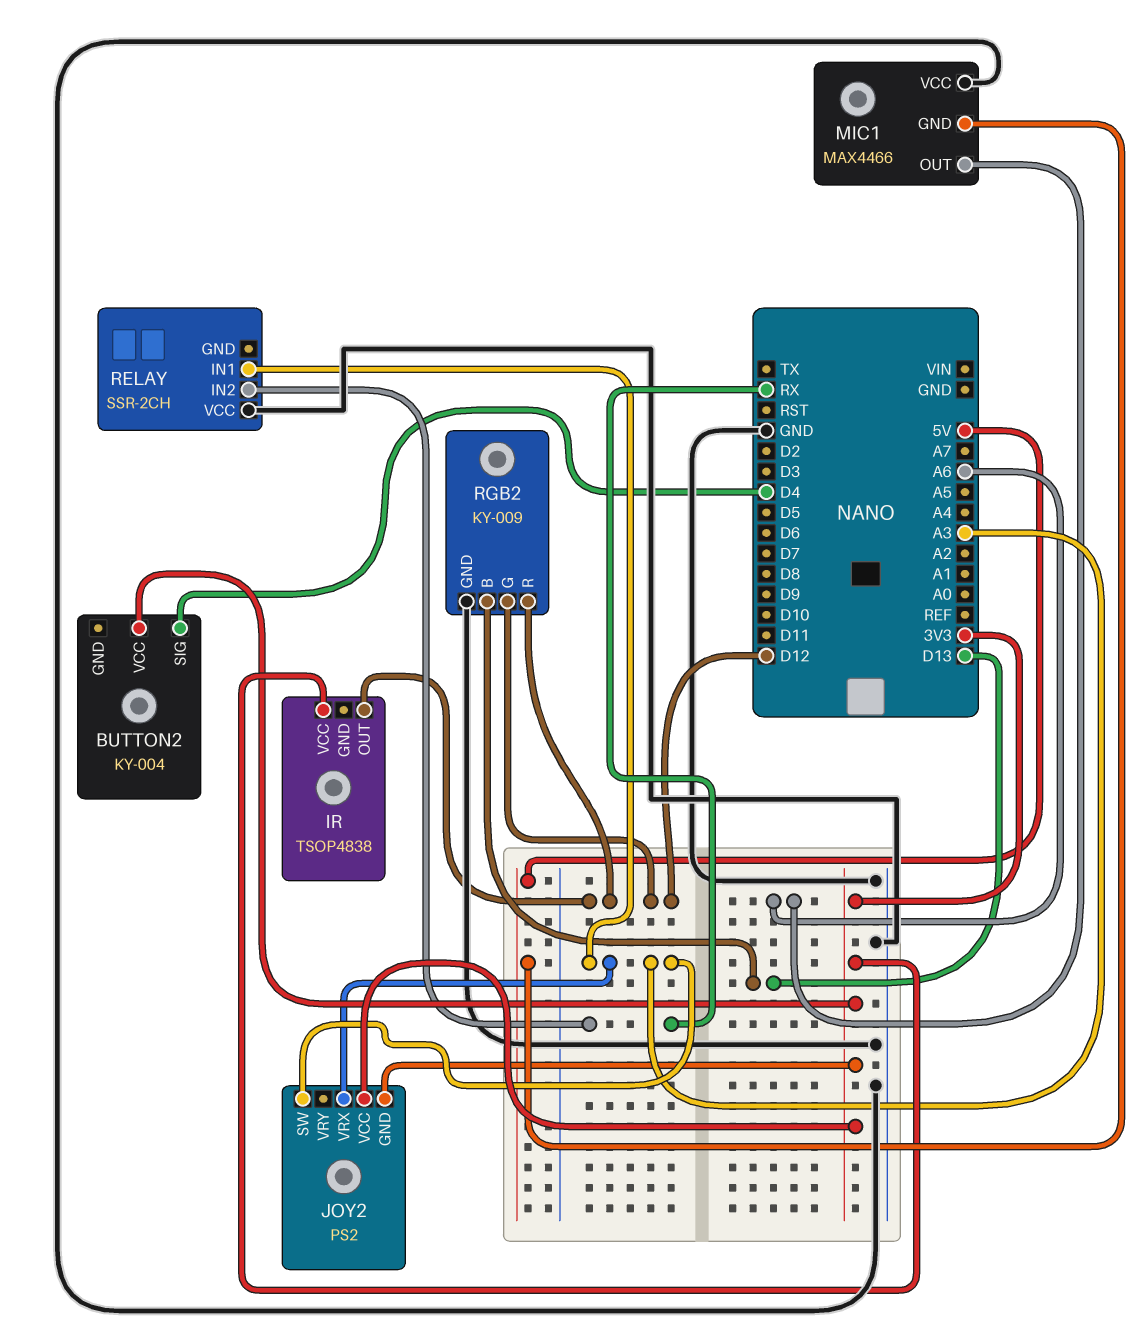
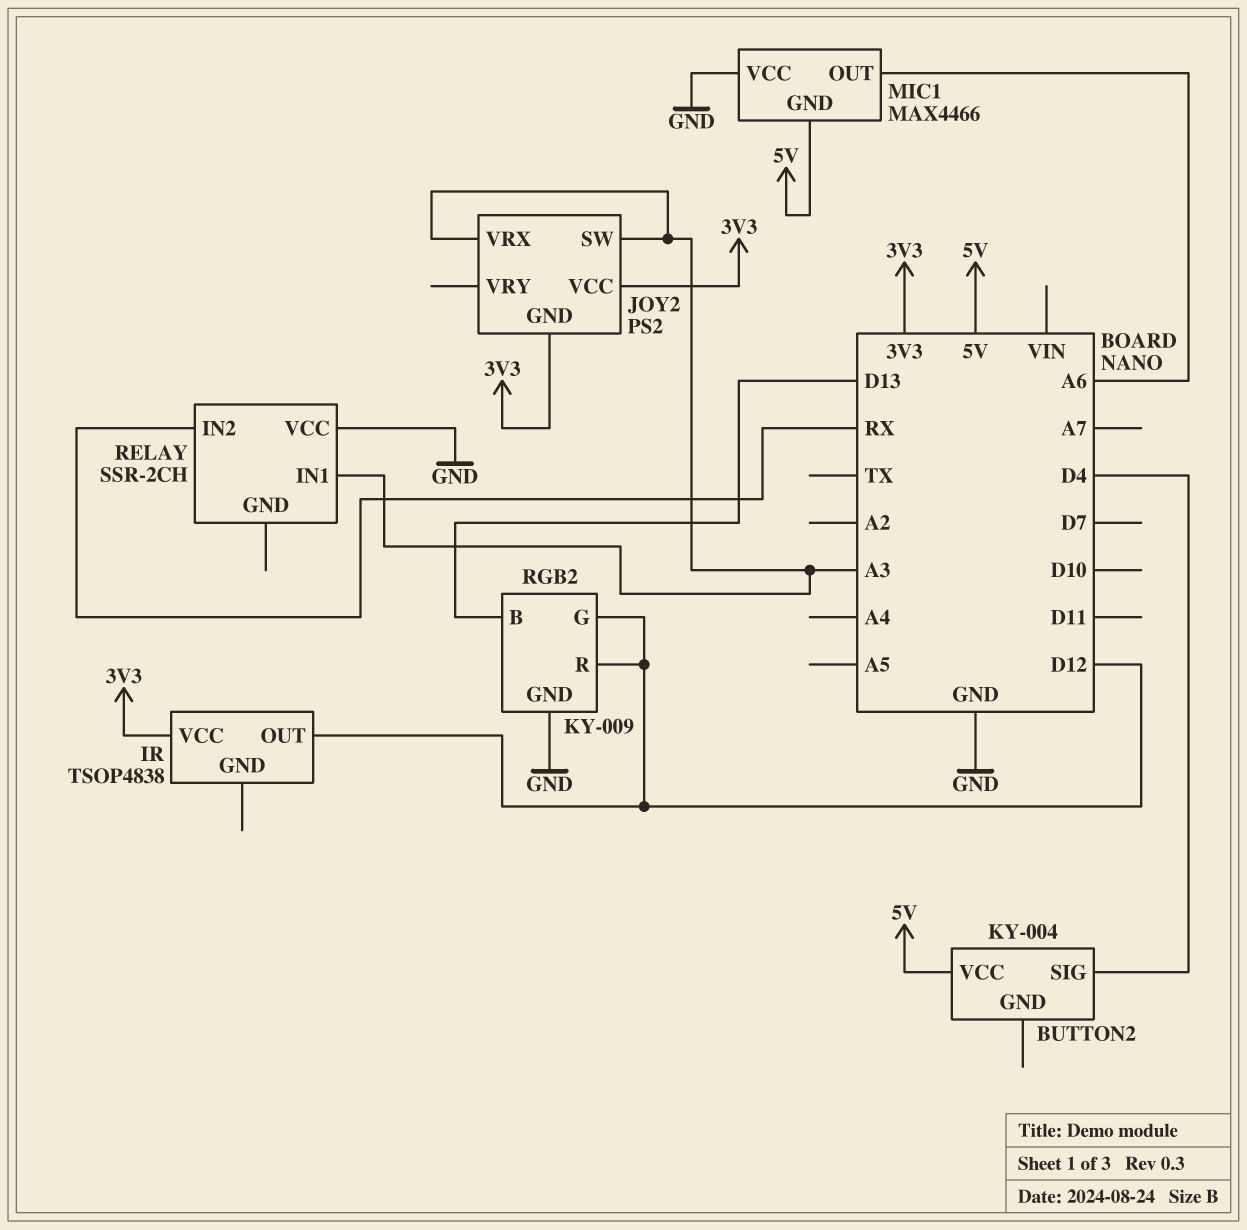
BUTTON2 pin VCC: 3V3 -> 5V

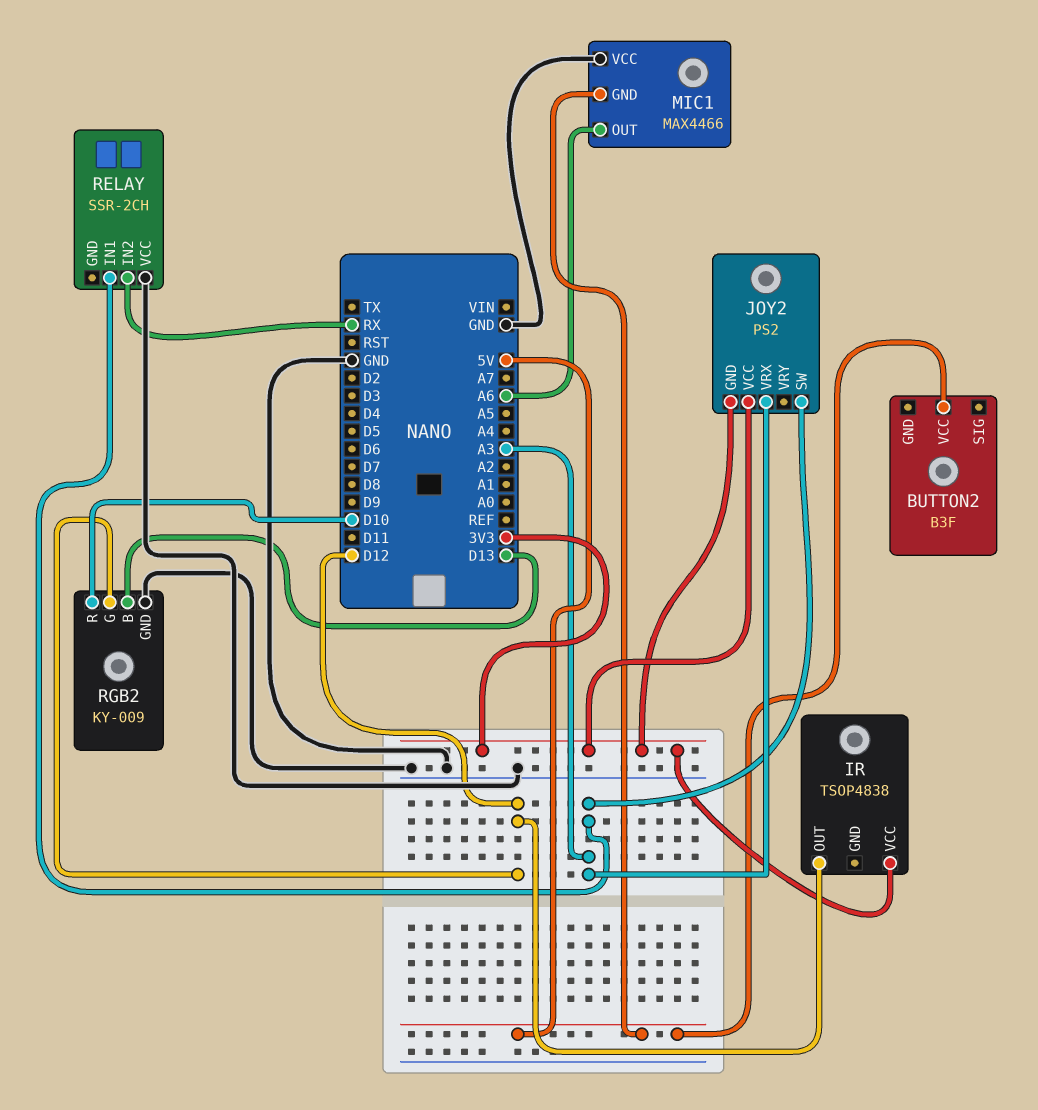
BUTTON2: KY-004 -> B3F
BUTTON2 pin SIG: D4 -> none
RGB2 pin R: D12 -> D10

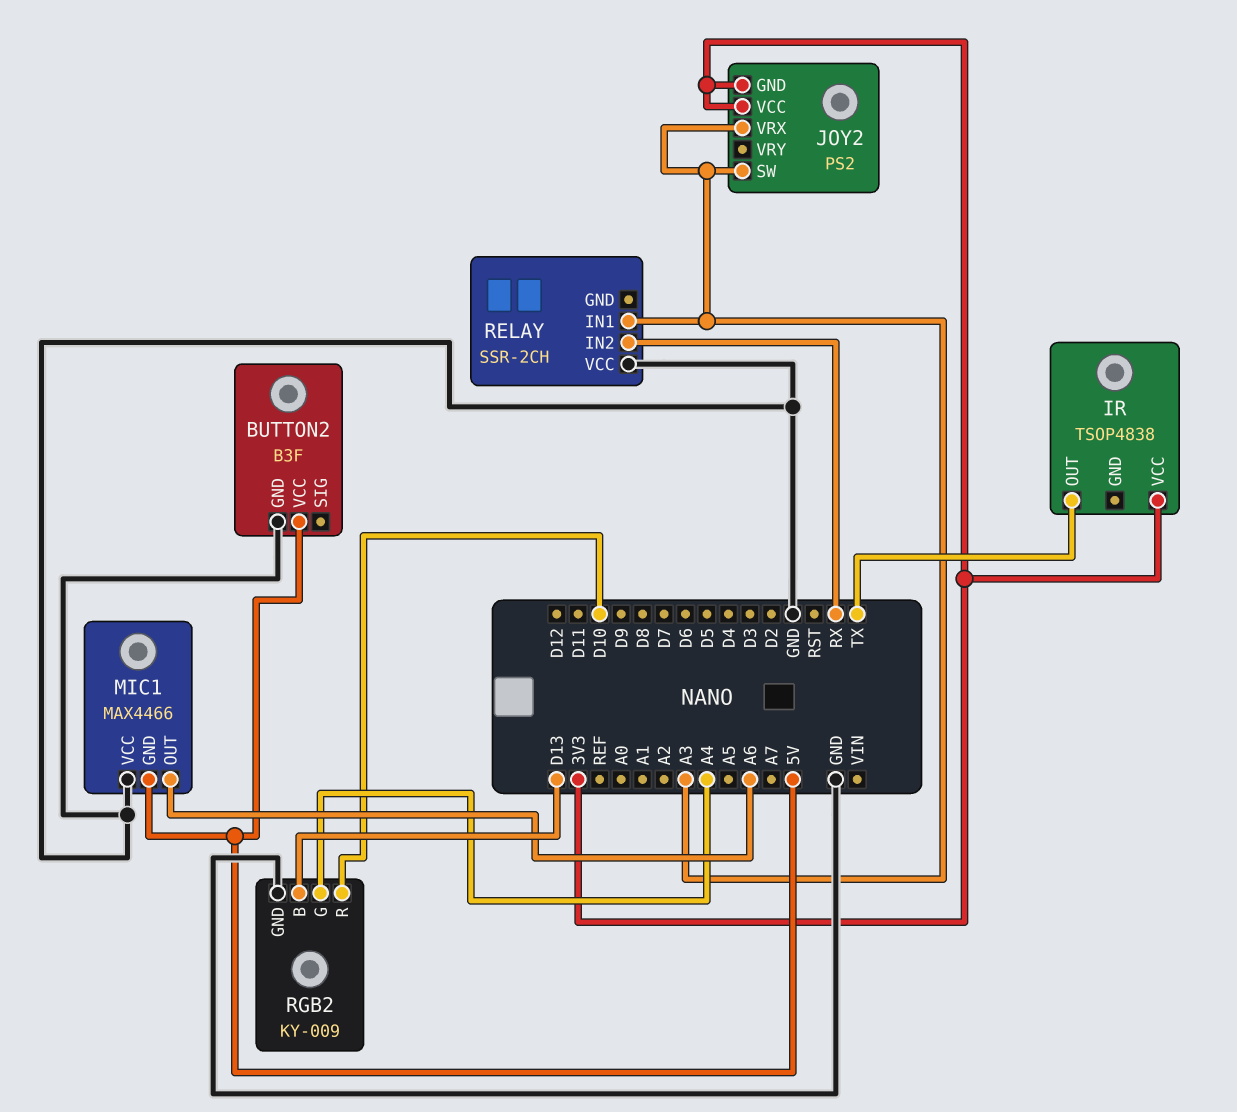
BUTTON2 pin GND: none -> GND
IR pin OUT: D12 -> TX
RGB2 pin G: D12 -> A4

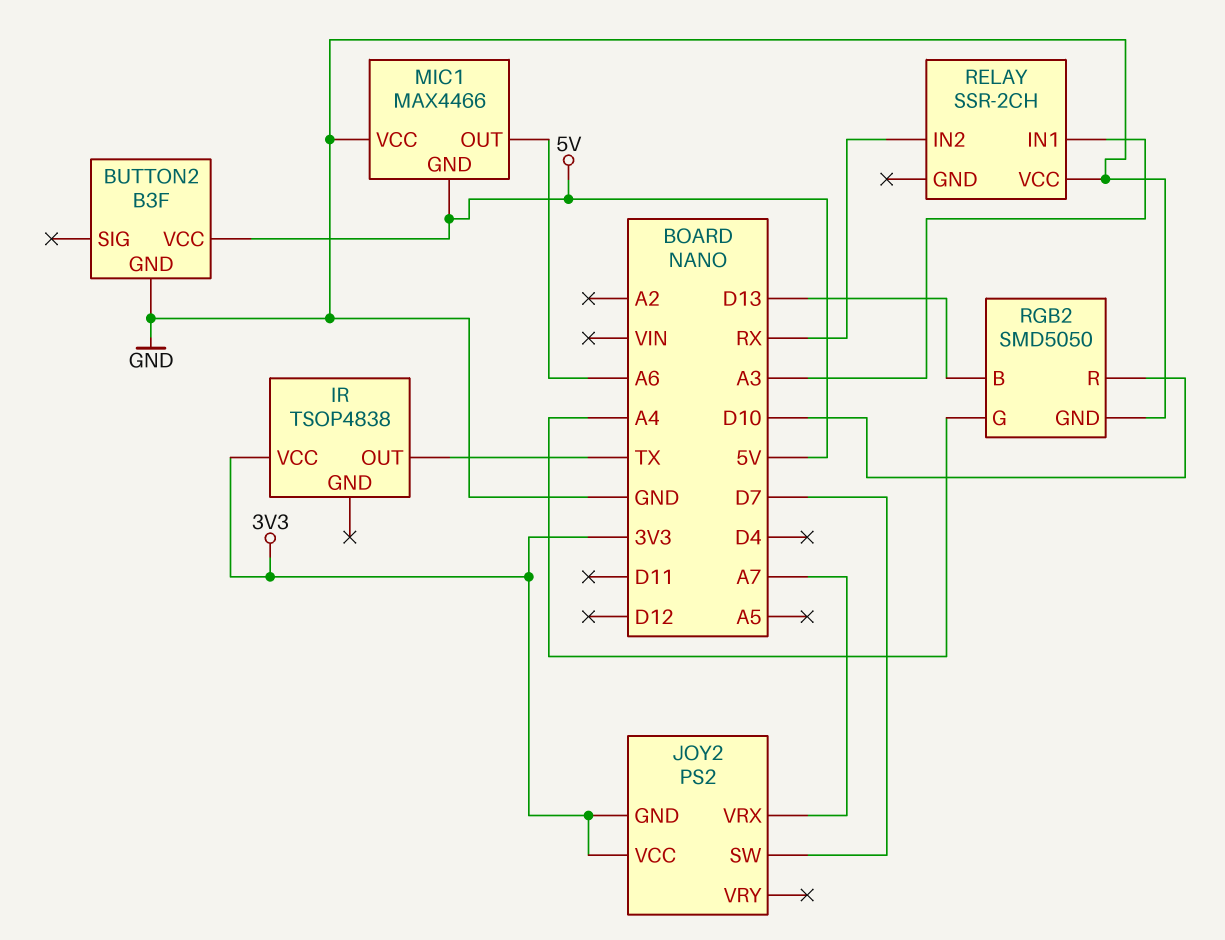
JOY2 pin SW: A3 -> D7
JOY2 pin VRX: A3 -> A7
RGB2: KY-009 -> SMD5050

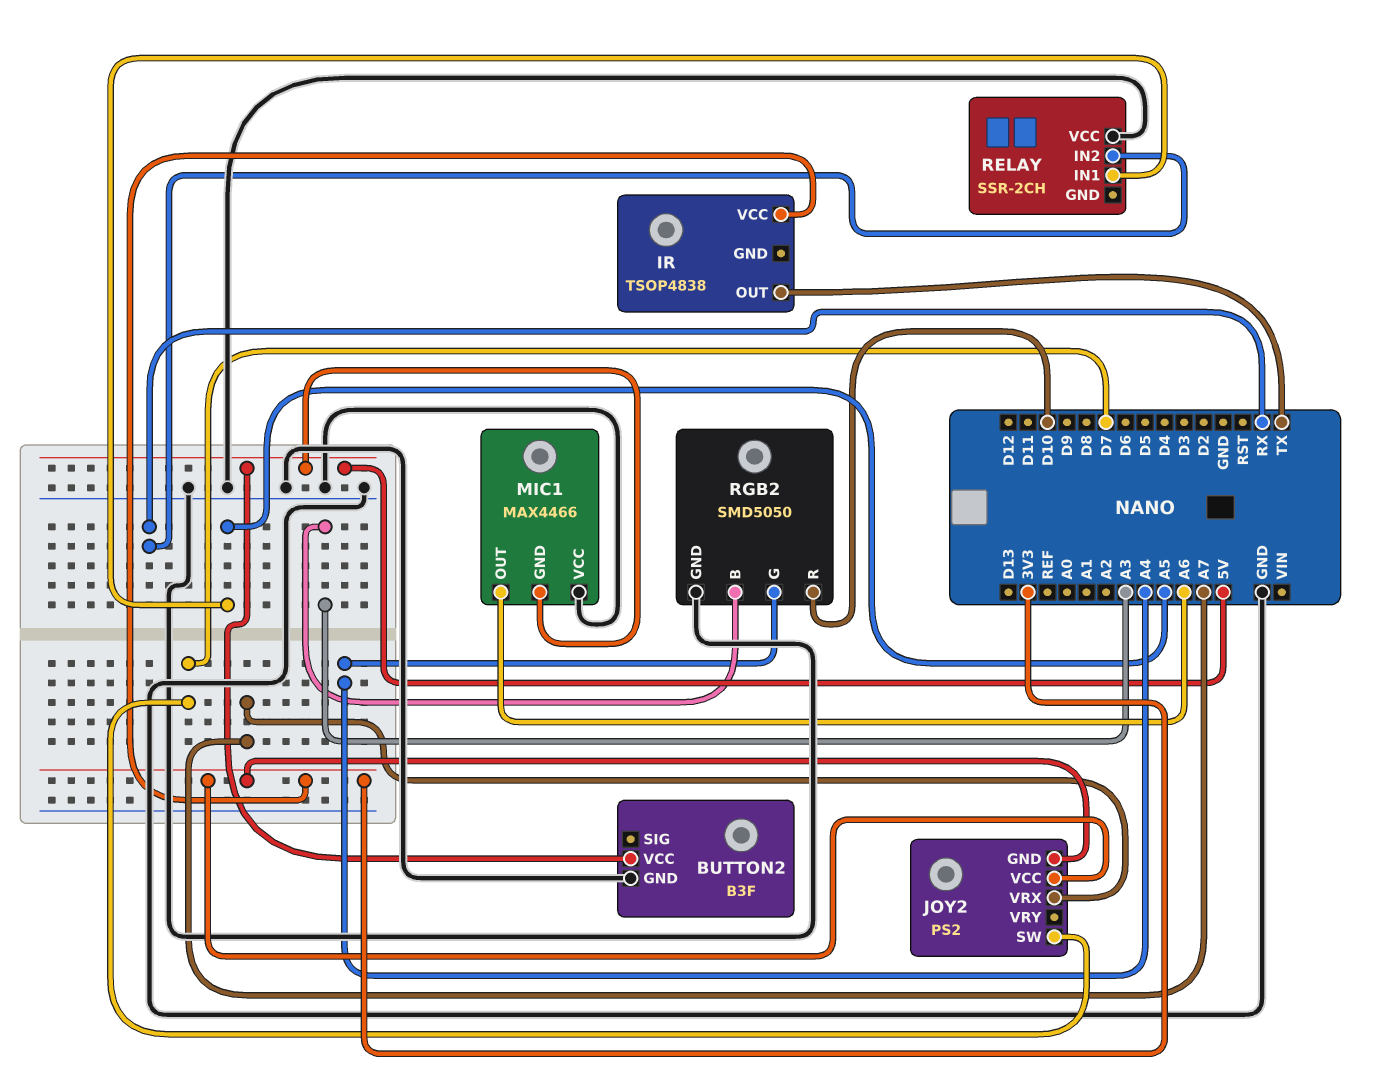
RELAY pin IN1: A3 -> A5
RGB2 pin B: D13 -> A3

